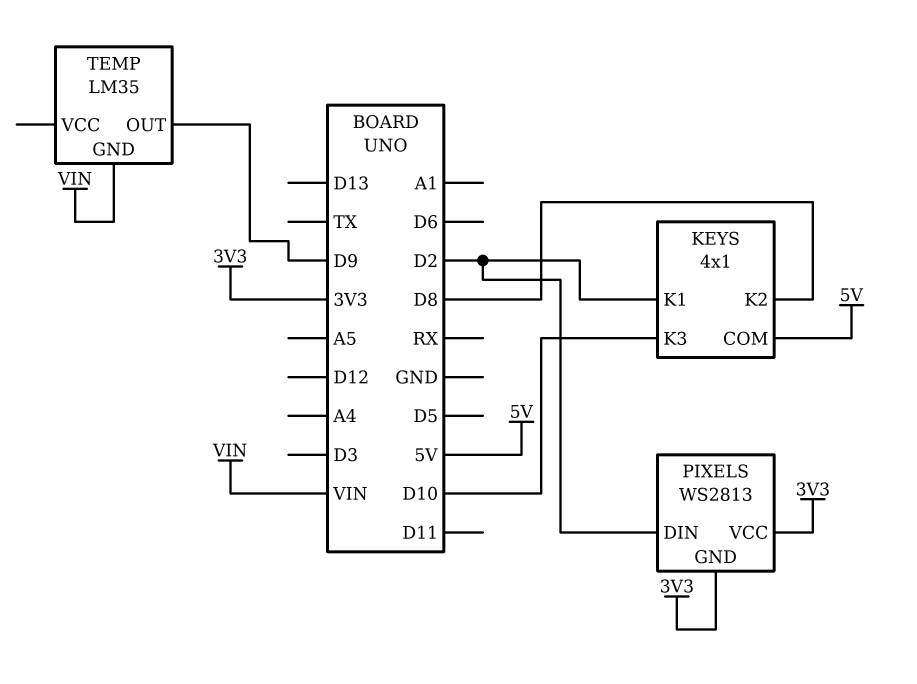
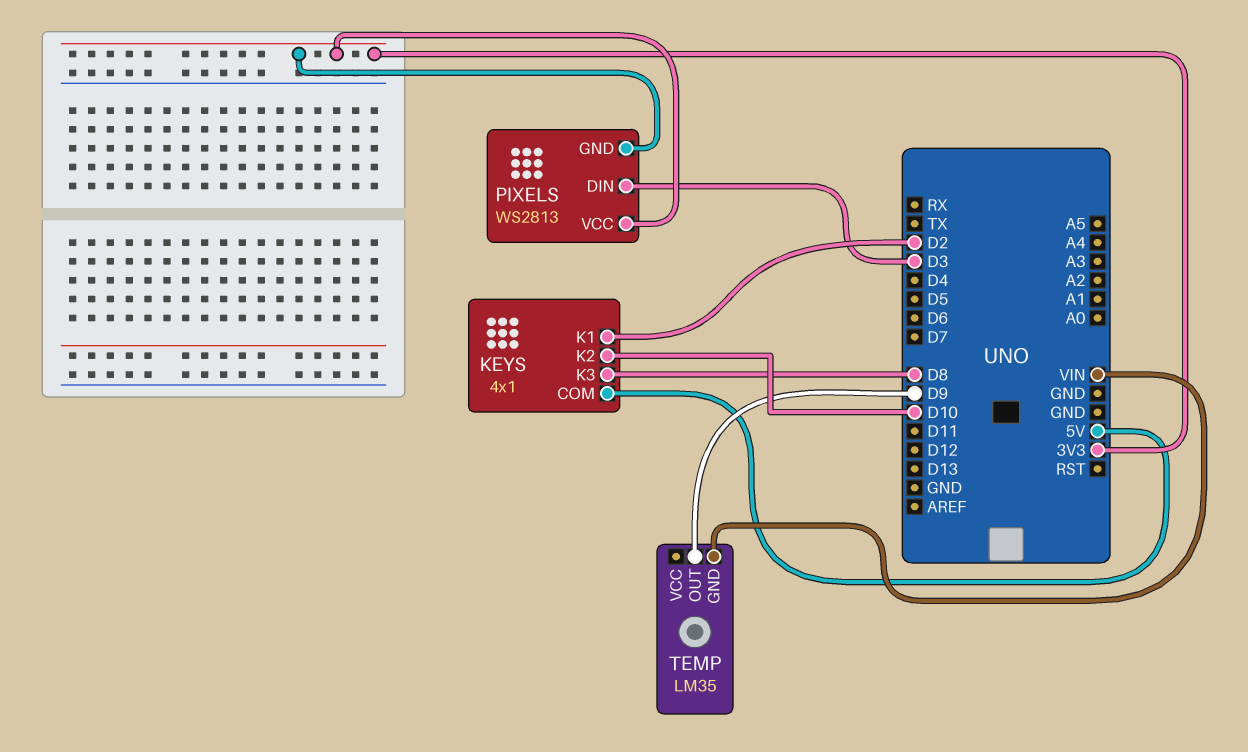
KEYS pin K2: D8 -> D10
KEYS pin K3: D10 -> D8
PIXELS pin DIN: D2 -> D3

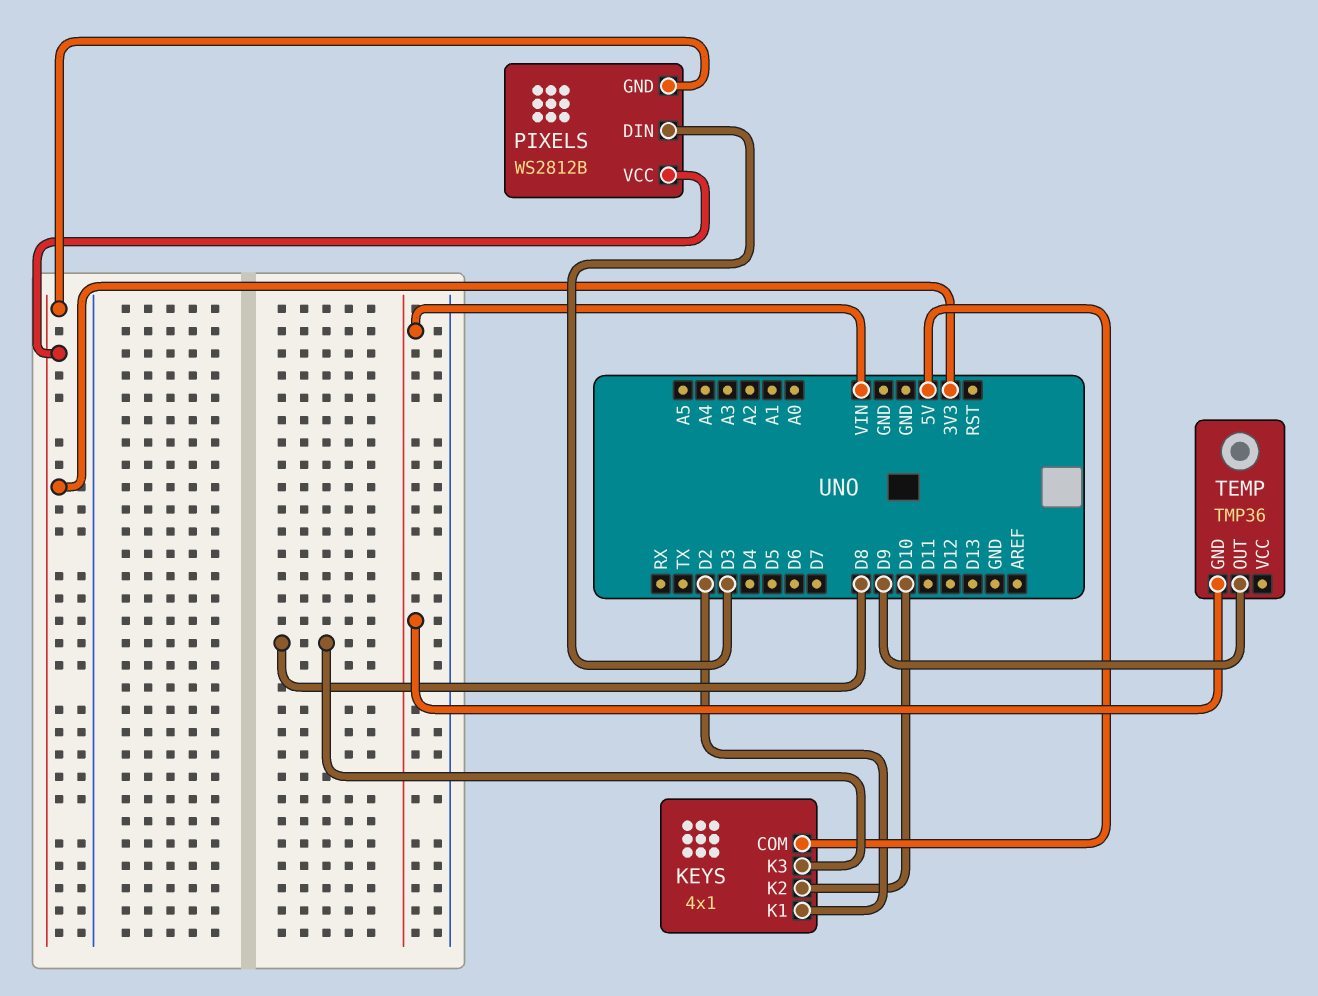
PIXELS: WS2813 -> WS2812B
TEMP: LM35 -> TMP36

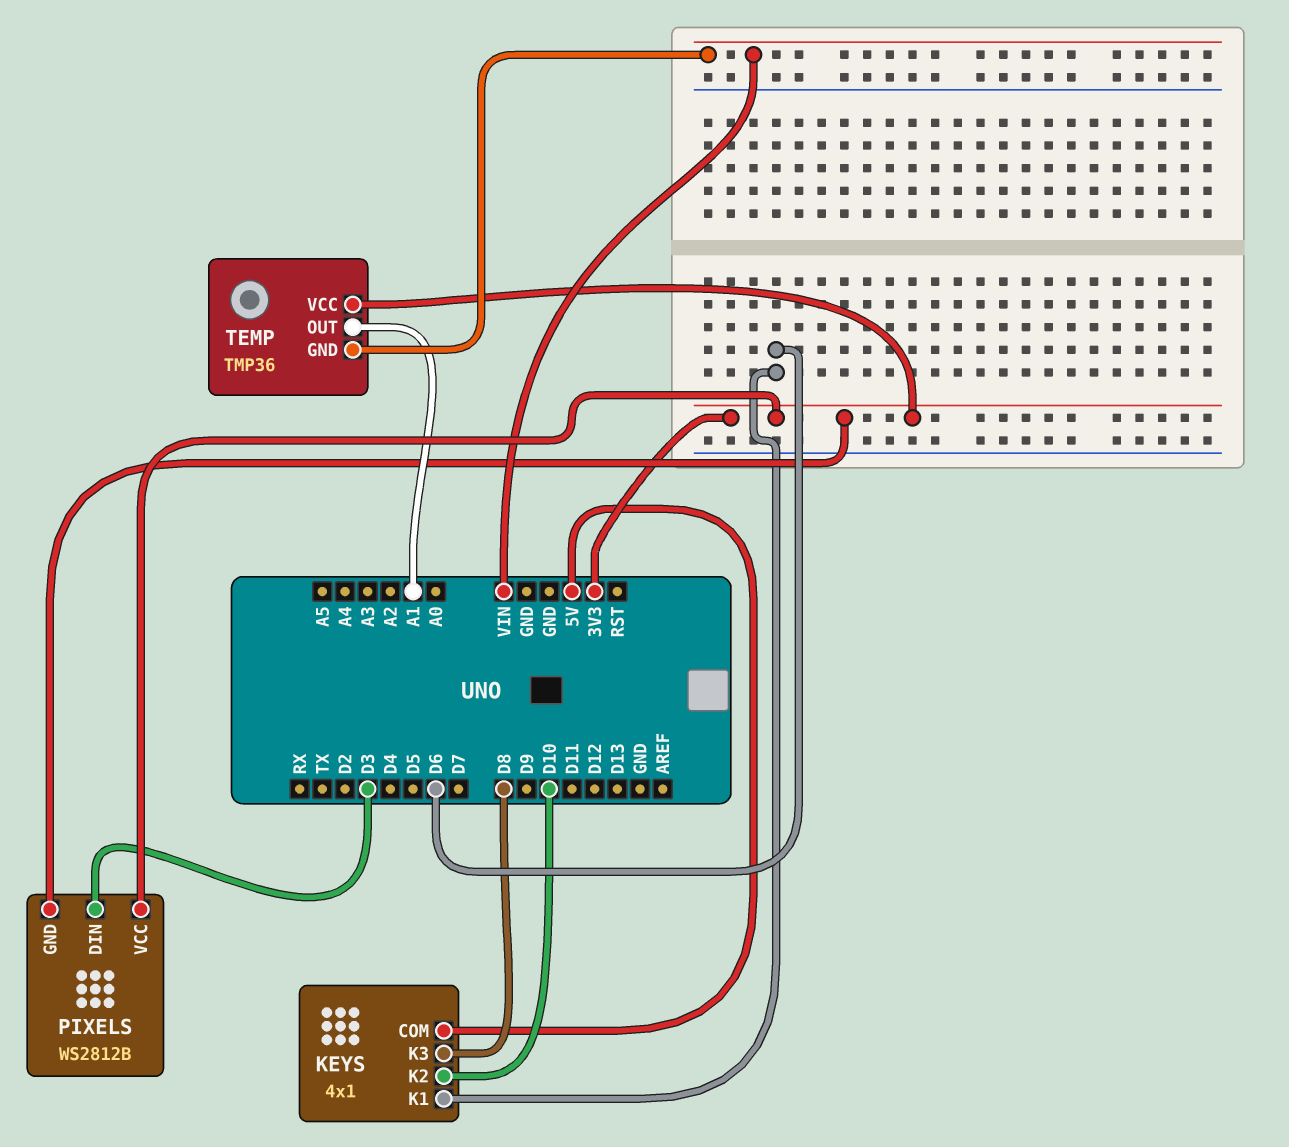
KEYS pin K1: D2 -> D6
TEMP pin OUT: D9 -> A1
TEMP pin VCC: none -> 3V3

